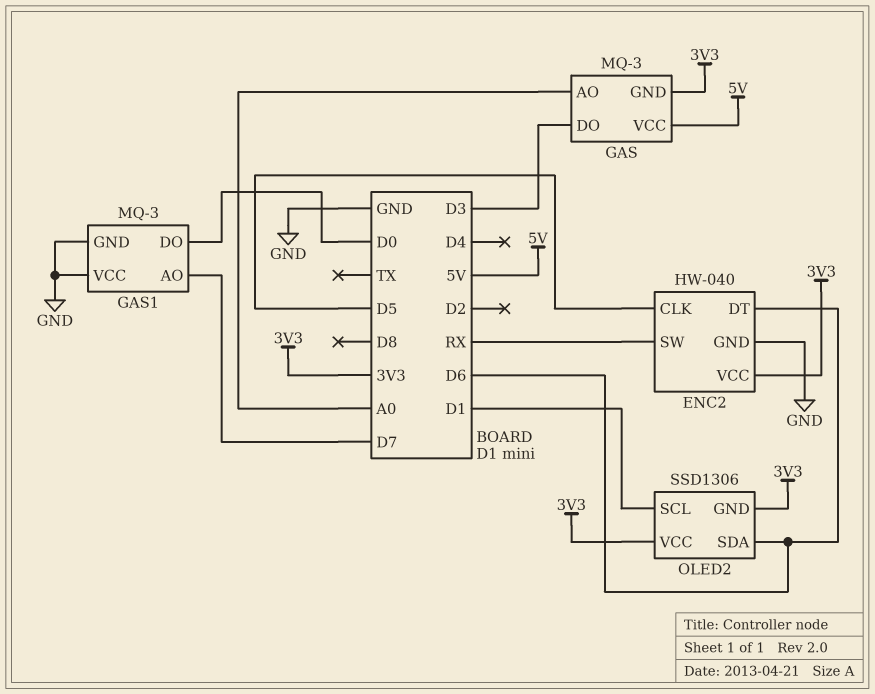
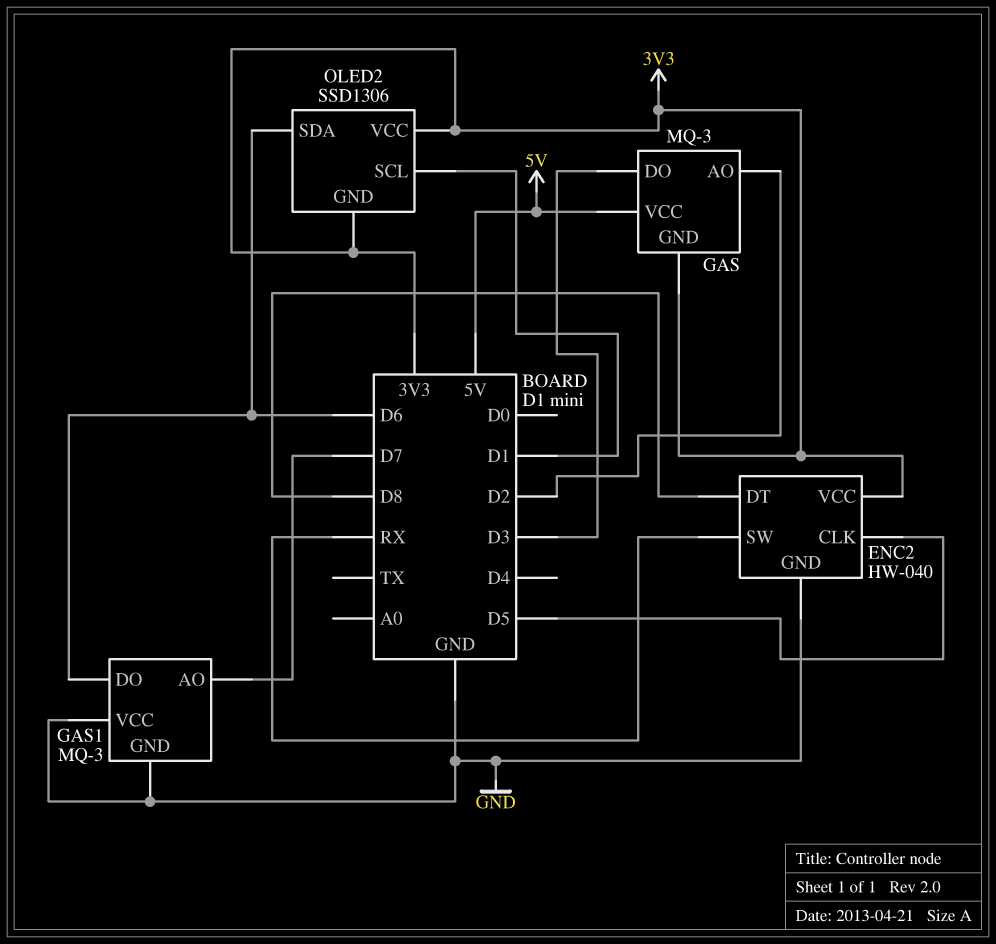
ENC2 pin DT: D6 -> D8
GAS pin AO: A0 -> D2
GAS1 pin DO: D0 -> D6

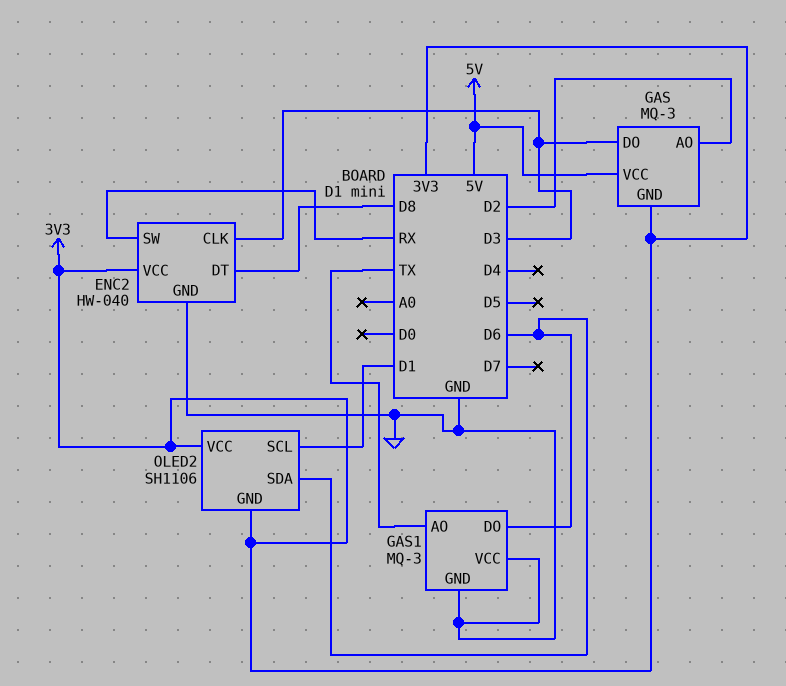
ENC2 pin CLK: D5 -> D3
GAS1 pin AO: D7 -> TX
OLED2: SSD1306 -> SH1106

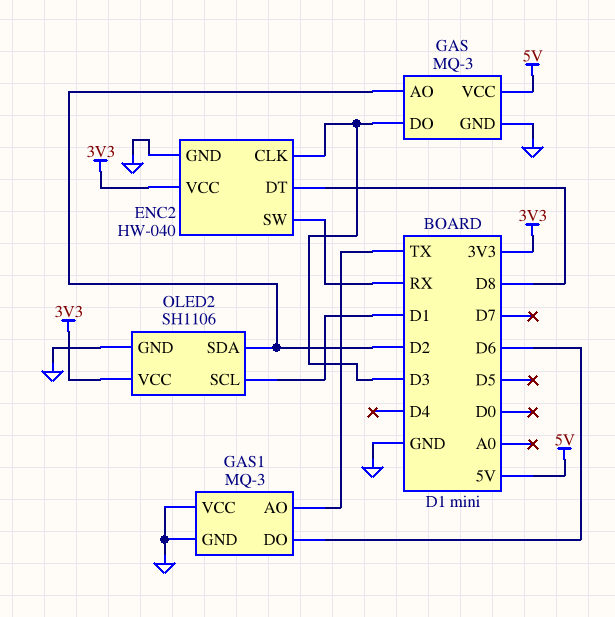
GAS pin GND: 3V3 -> GND
OLED2 pin GND: 3V3 -> GND
OLED2 pin SDA: D6 -> D2

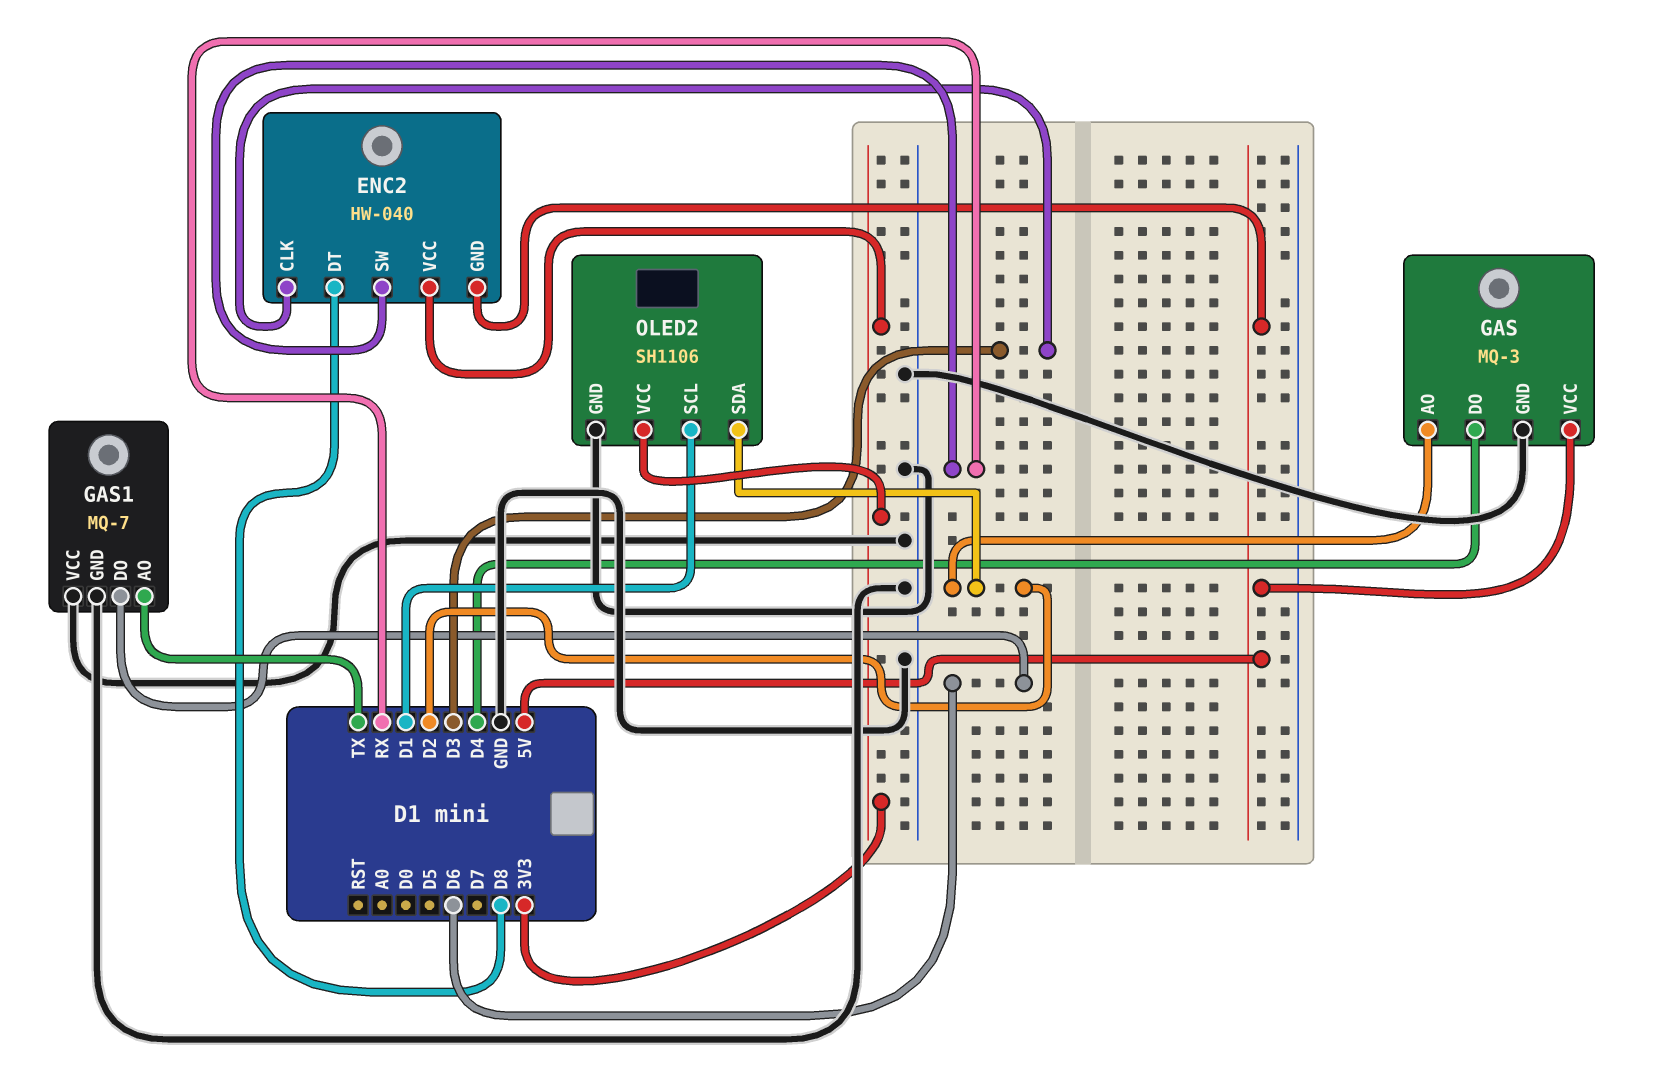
ENC2 pin GND: GND -> 5V
GAS pin DO: D3 -> D4
GAS1: MQ-3 -> MQ-7

